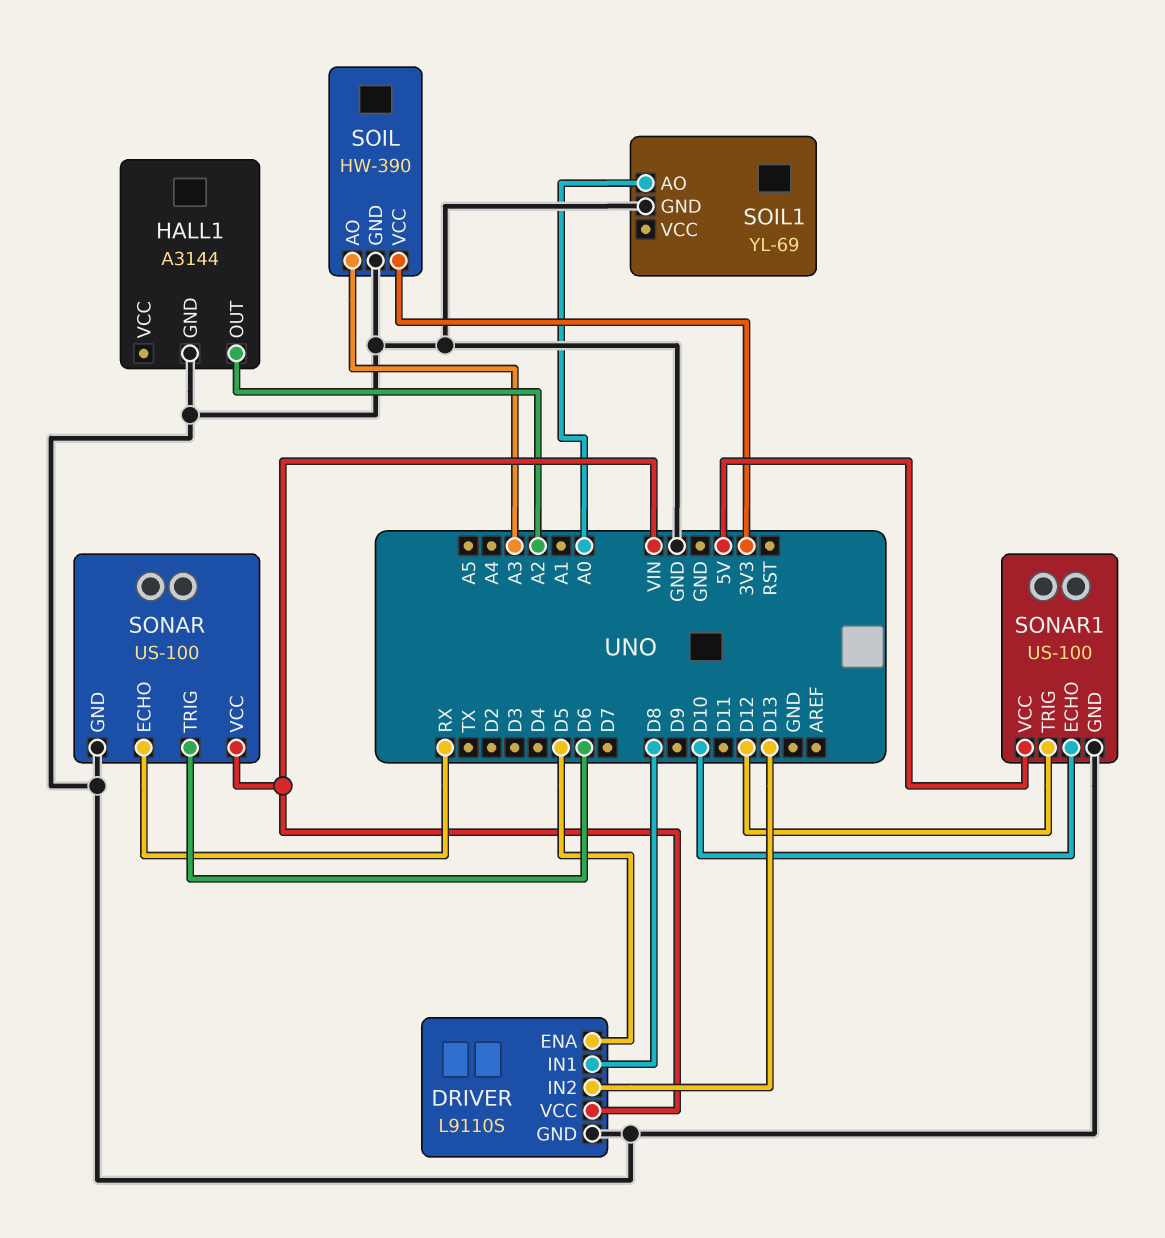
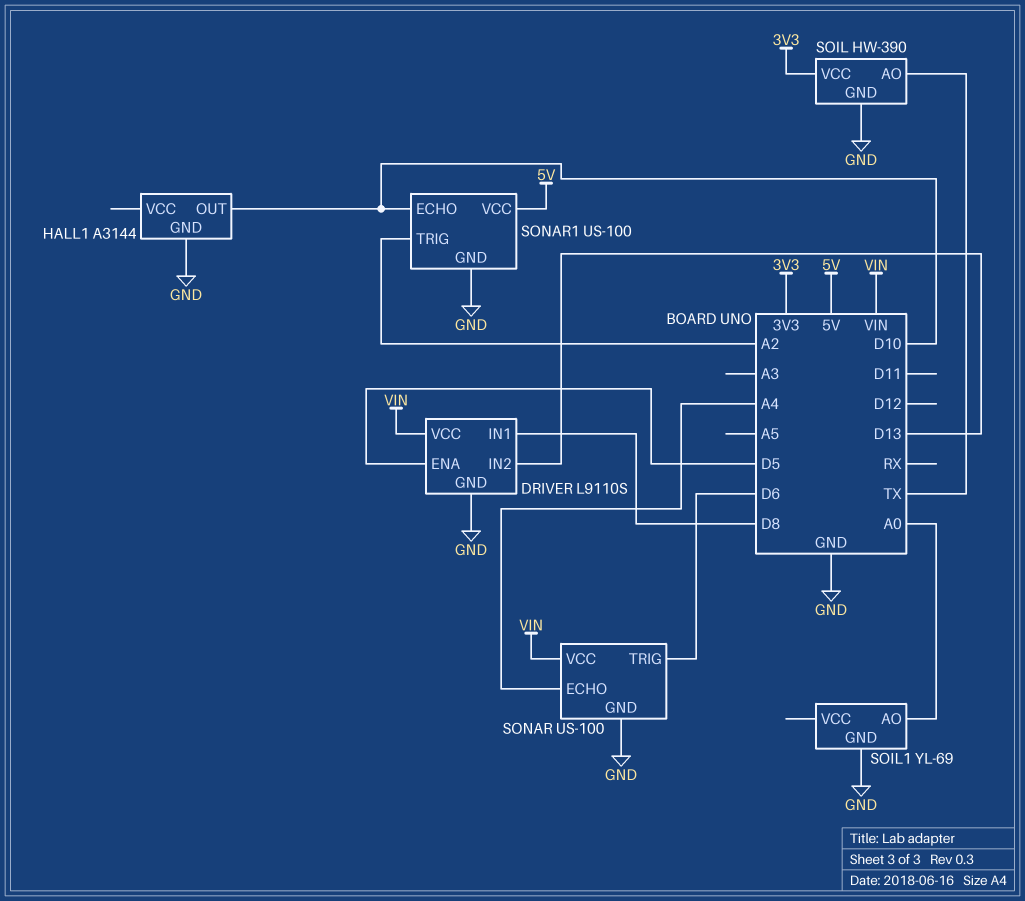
HALL1 pin OUT: A2 -> D10
SOIL pin AO: A3 -> TX
SONAR pin ECHO: RX -> A4
SONAR1 pin TRIG: D12 -> A2

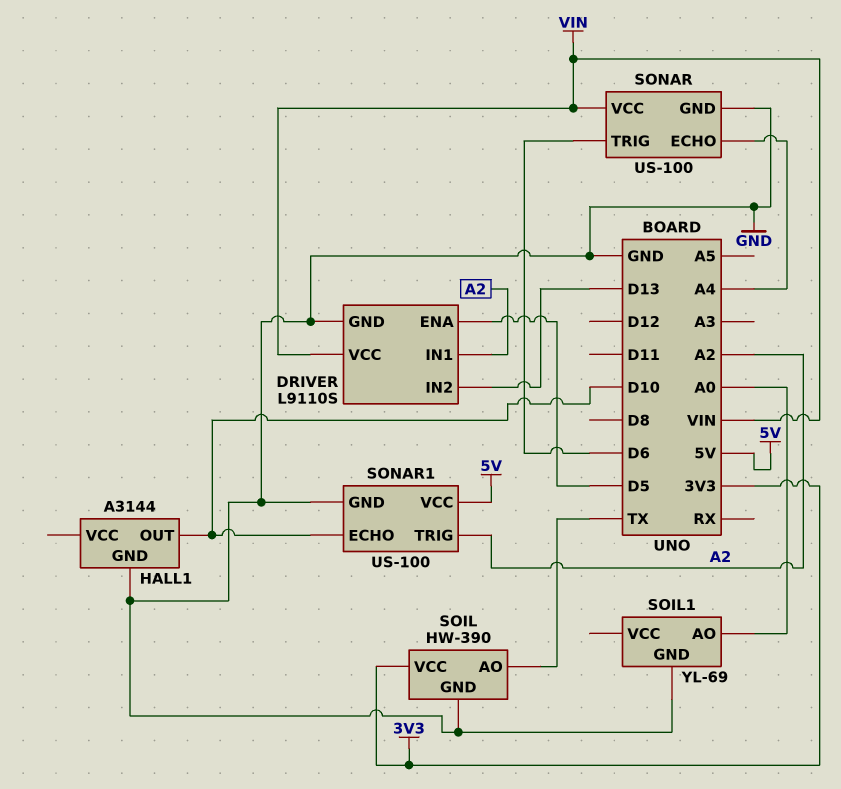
DRIVER pin IN1: D8 -> A2

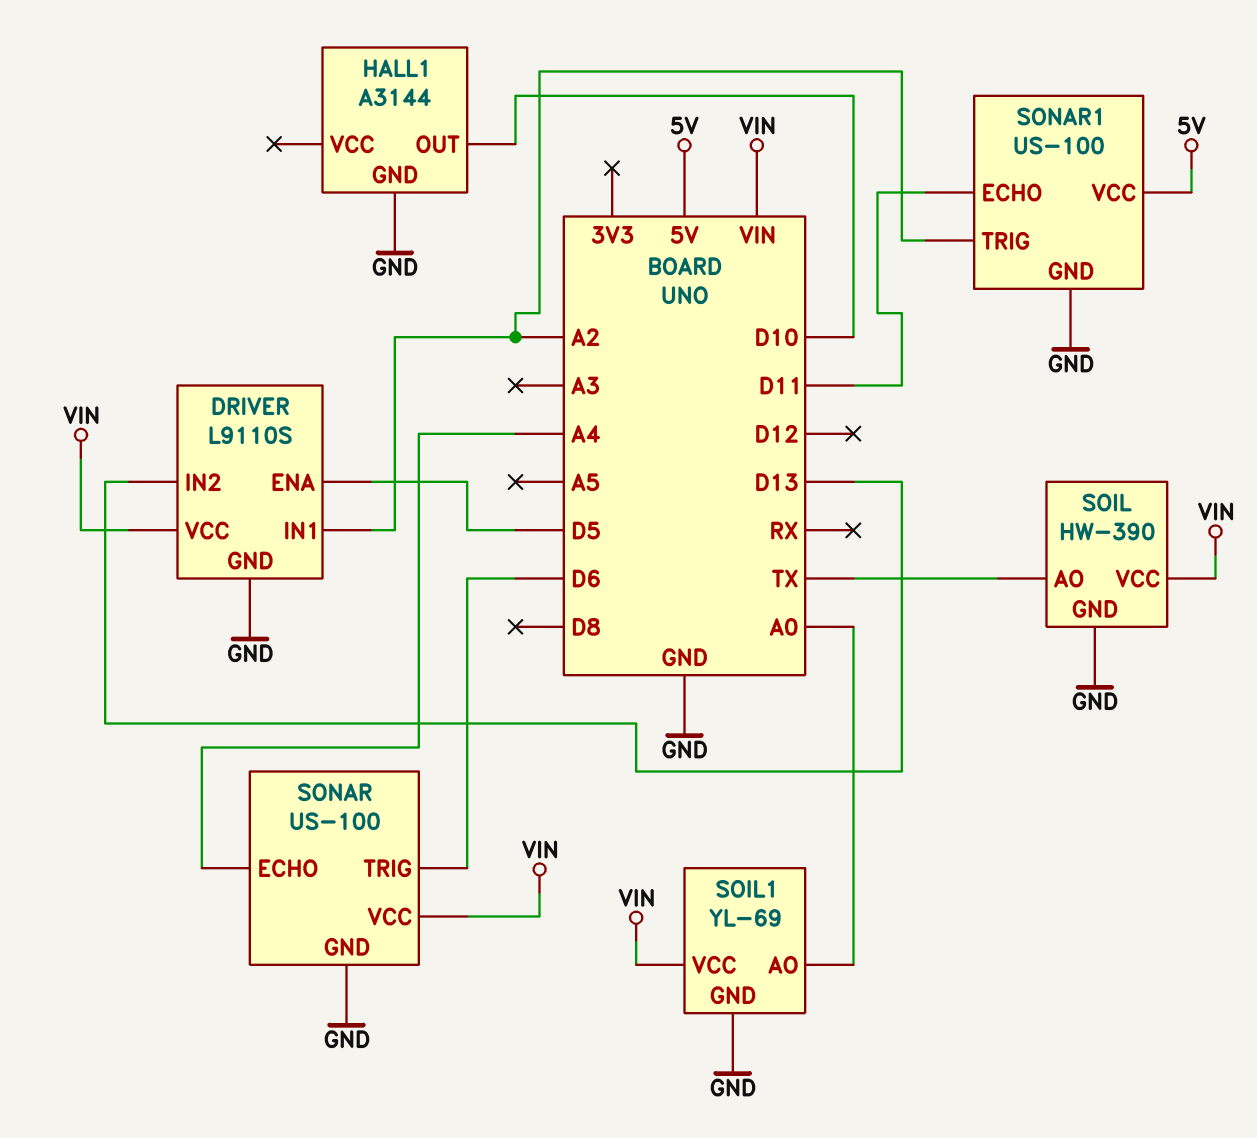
SOIL pin VCC: 3V3 -> VIN
SOIL1 pin VCC: none -> VIN
SONAR1 pin ECHO: D10 -> D11

